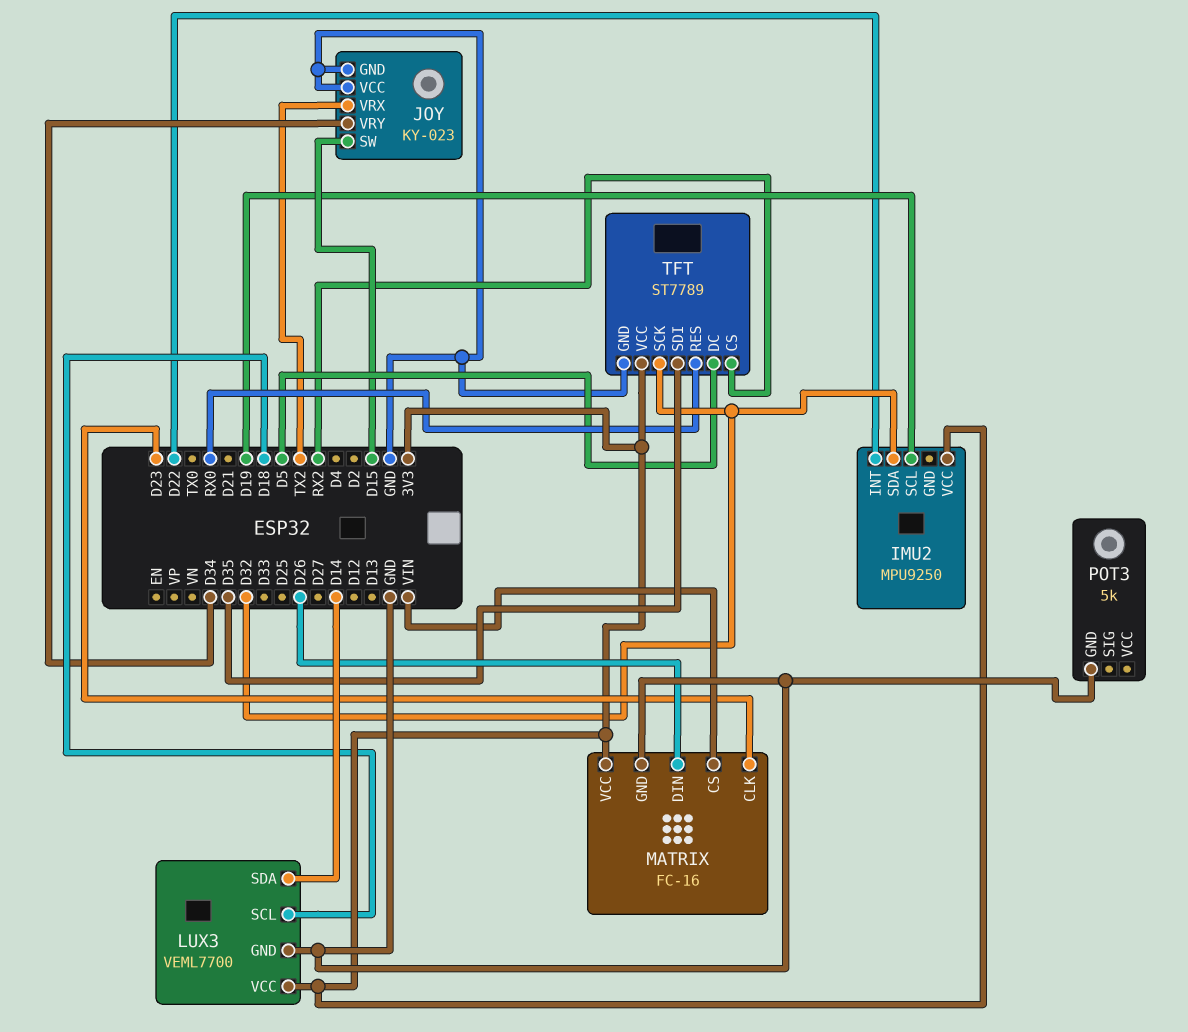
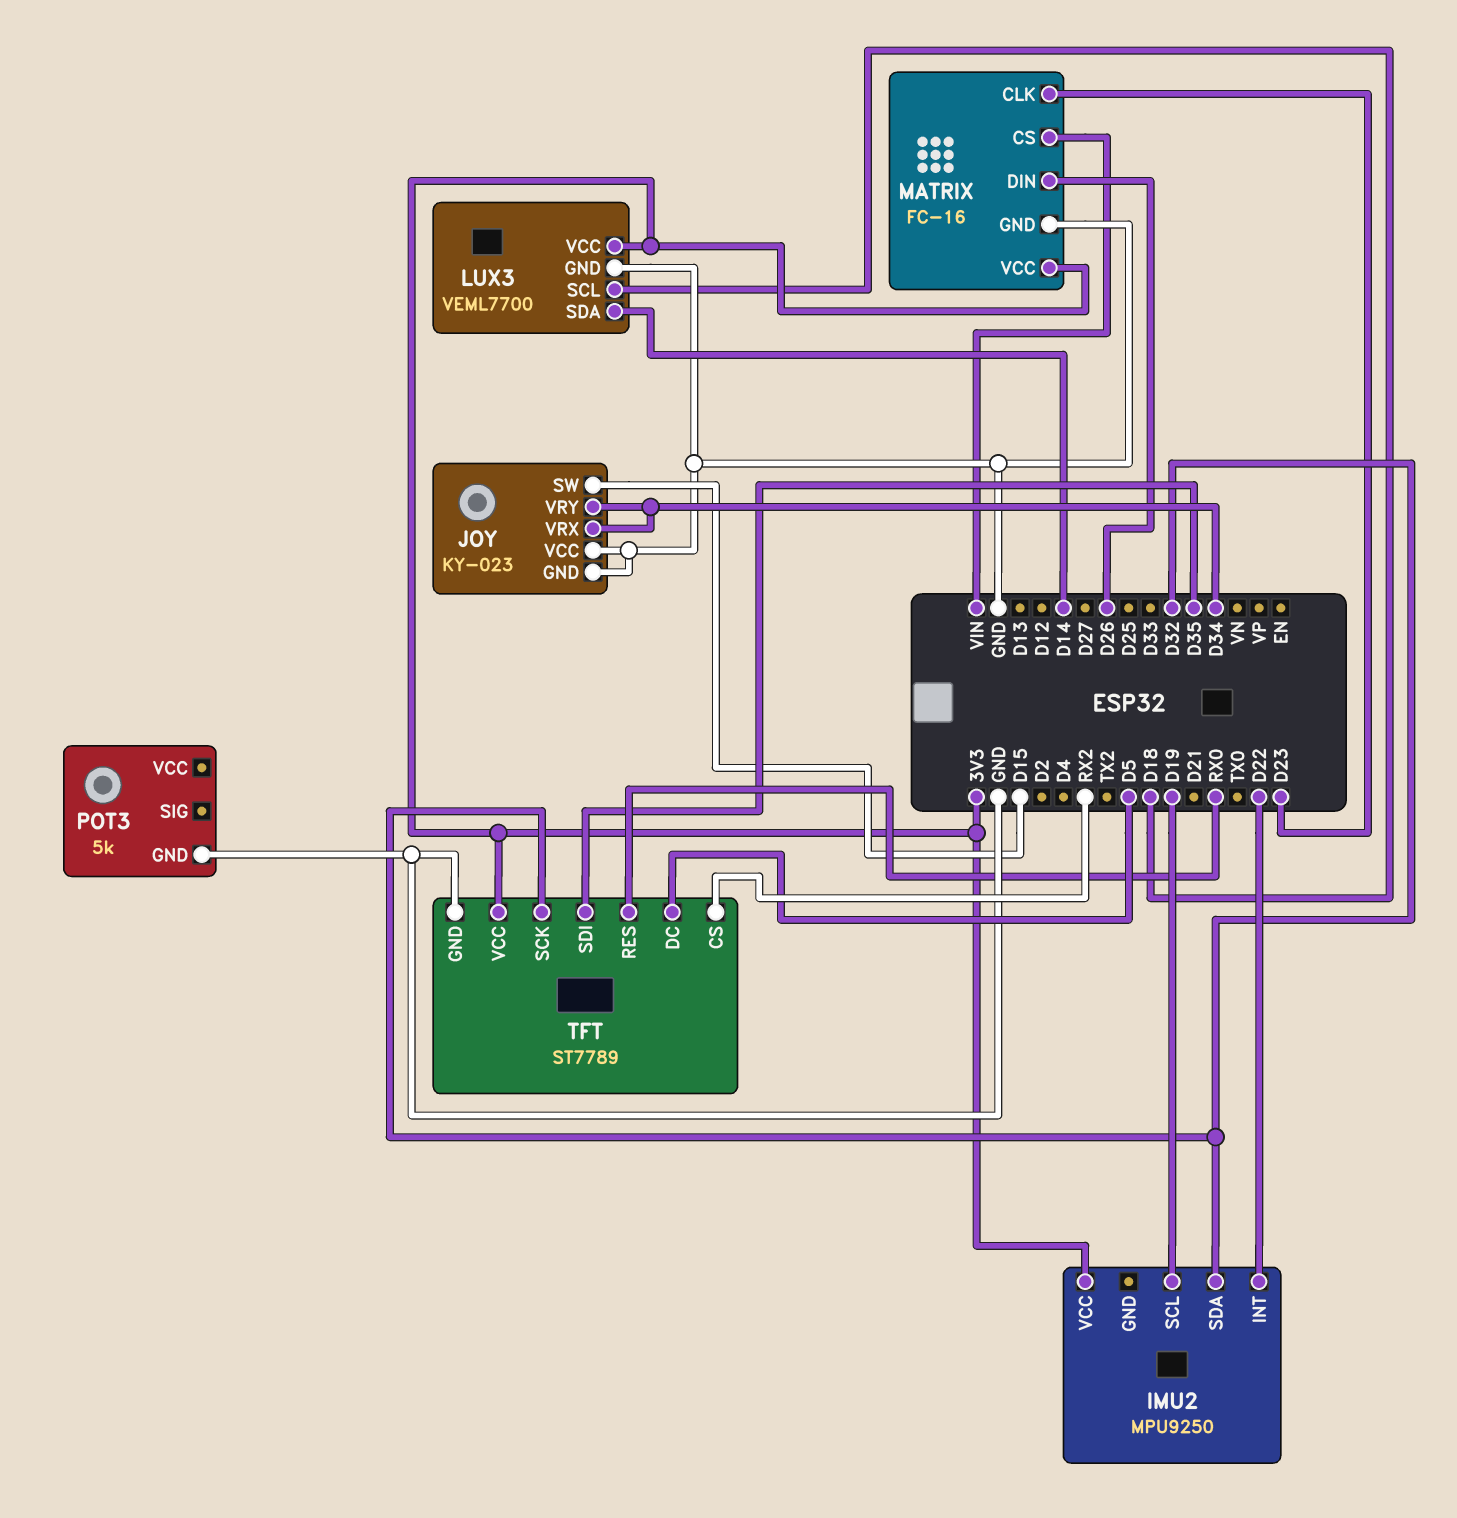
JOY pin VRX: TX2 -> D34

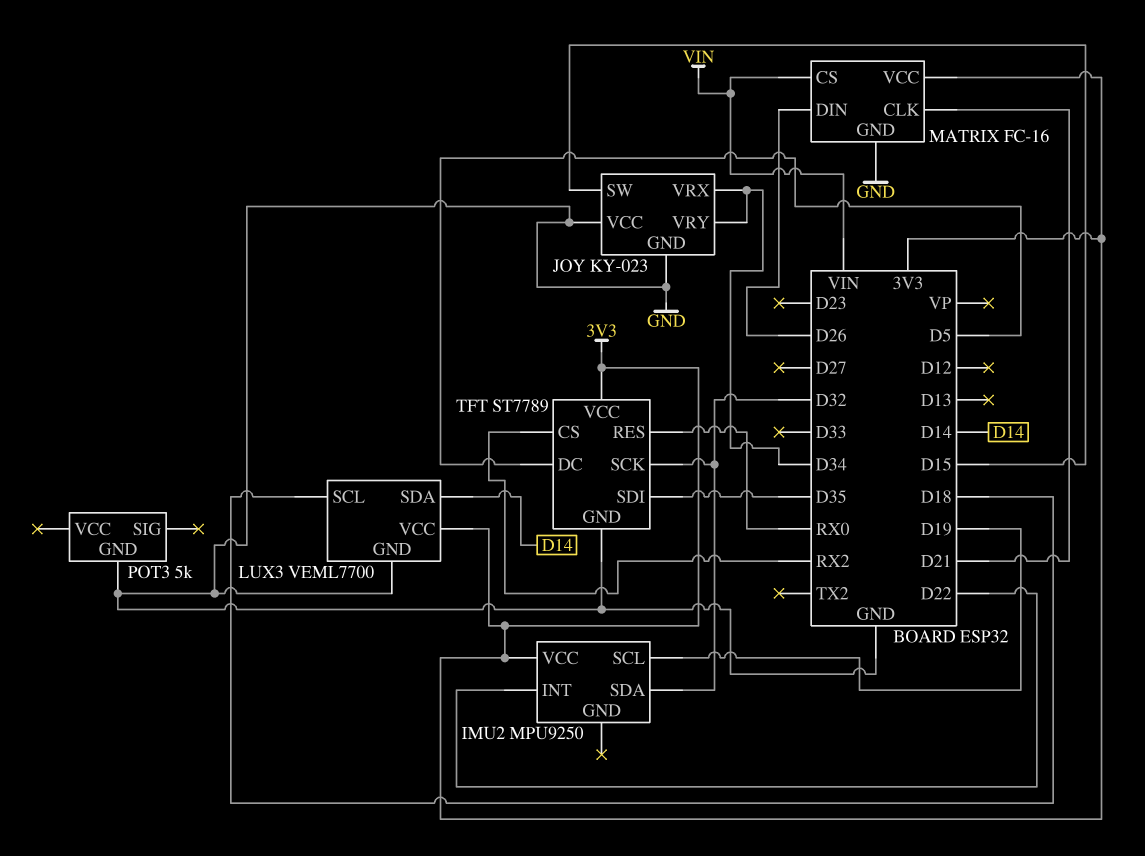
MATRIX pin CLK: D23 -> D21

